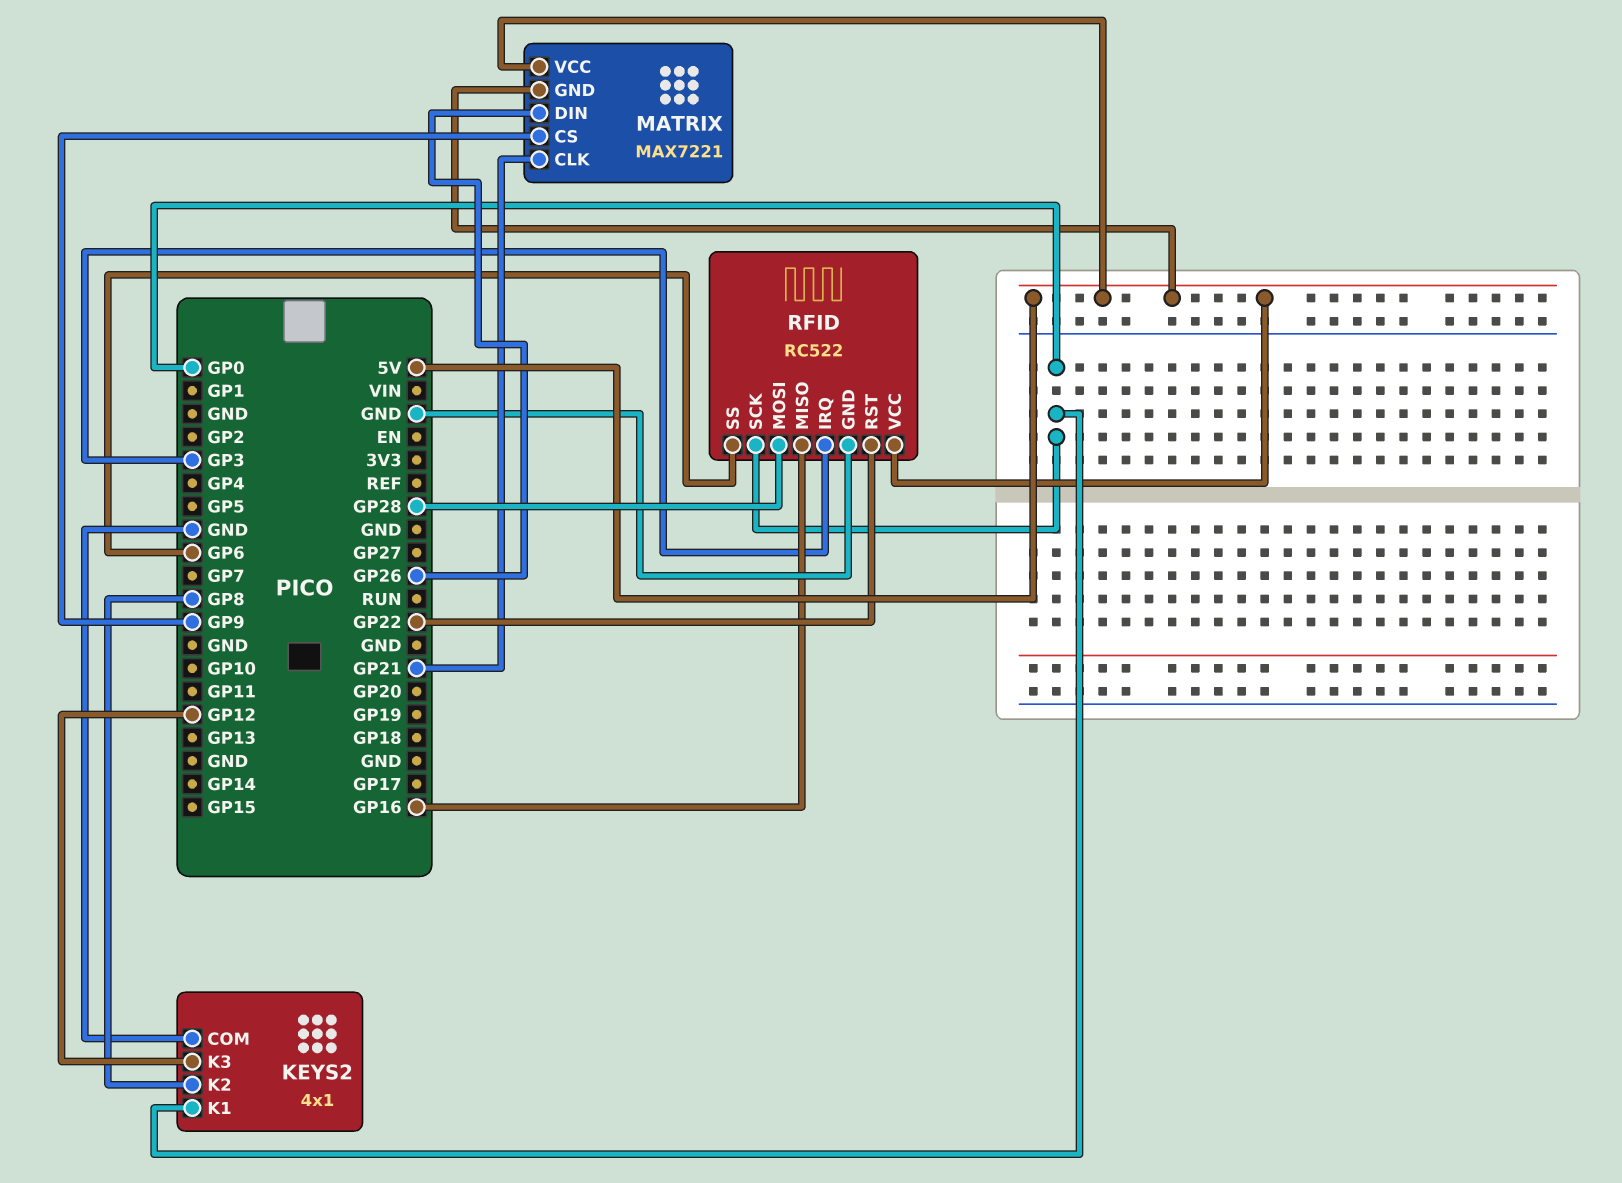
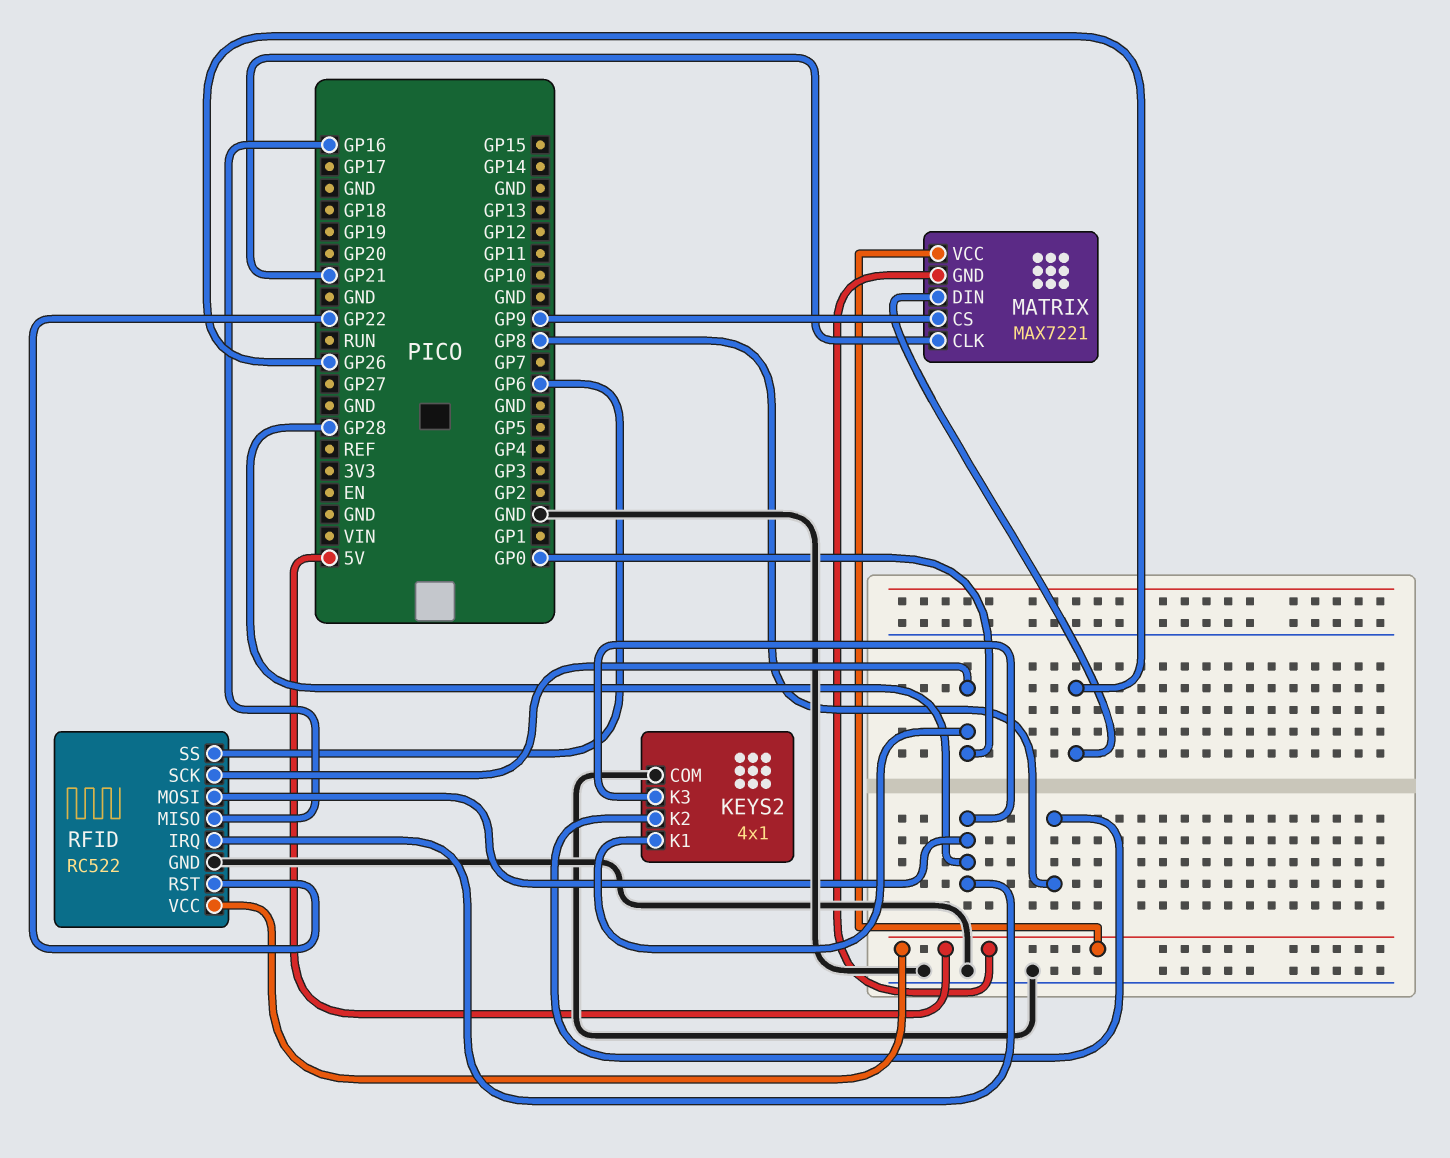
KEYS2 pin K3: GP12 -> GP28
RFID pin IRQ: GP3 -> GP28

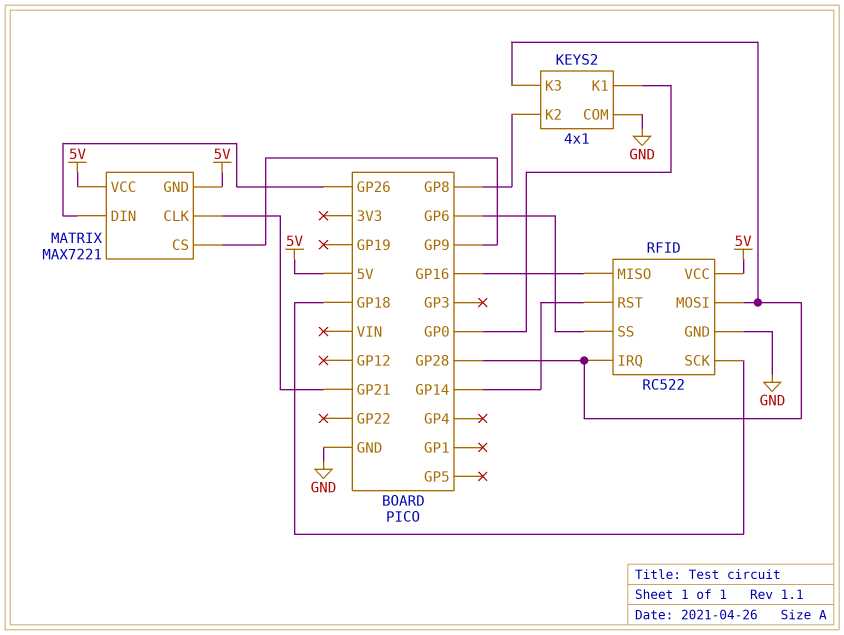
RFID pin RST: GP22 -> GP14
RFID pin SCK: GP0 -> GP18

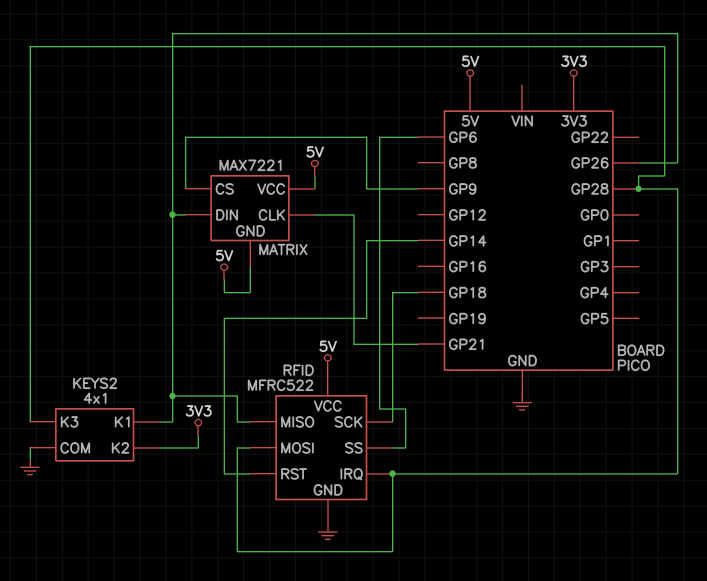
KEYS2 pin K1: GP0 -> GP26
KEYS2 pin K2: GP8 -> 3V3
RFID: RC522 -> MFRC522
RFID pin MISO: GP16 -> GP26

